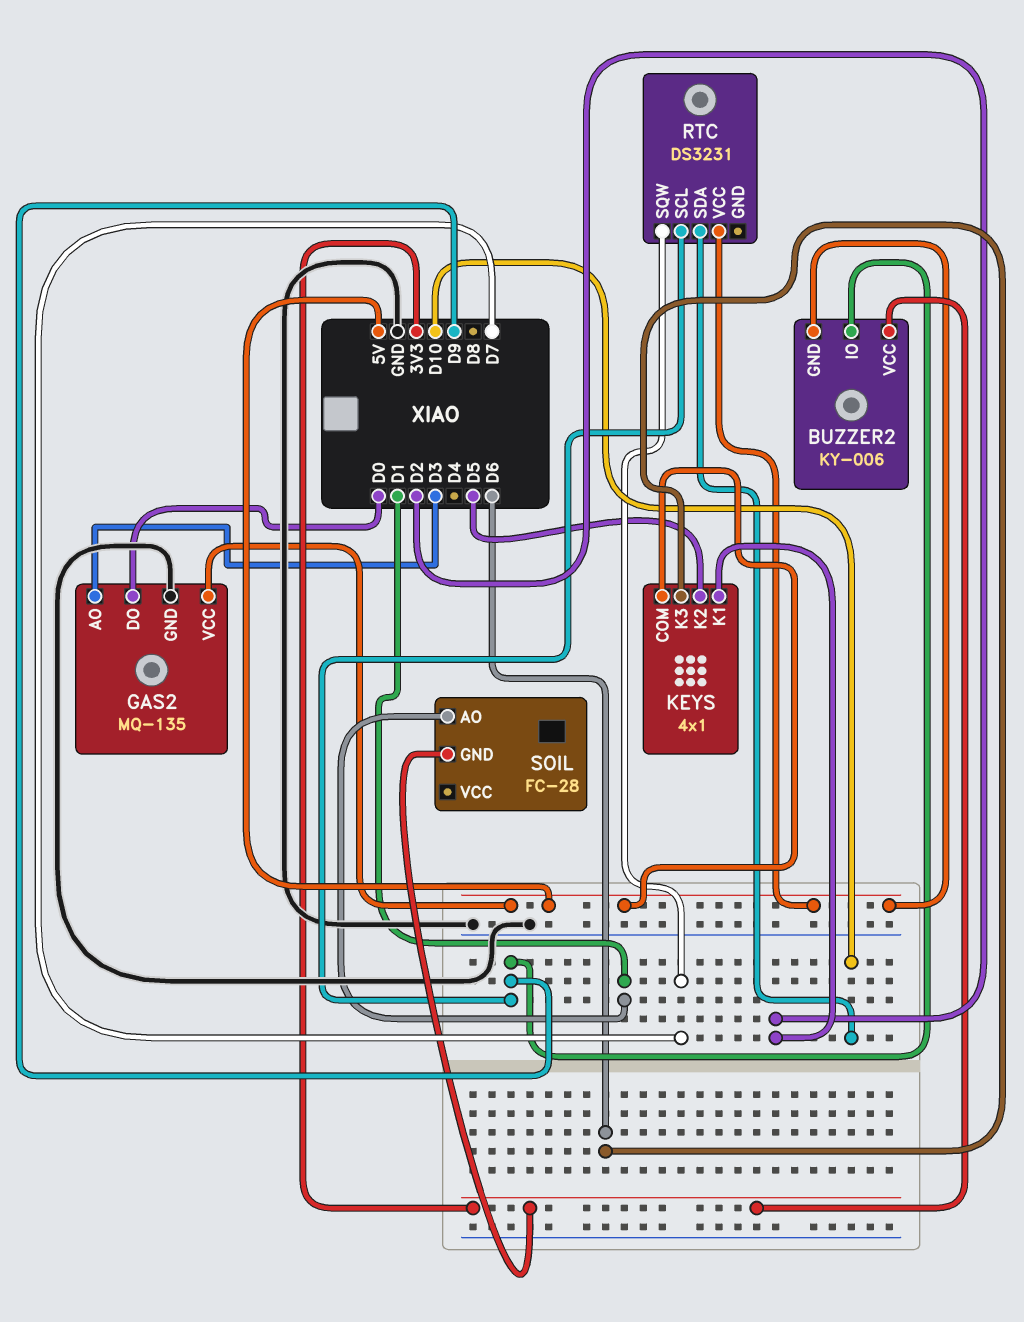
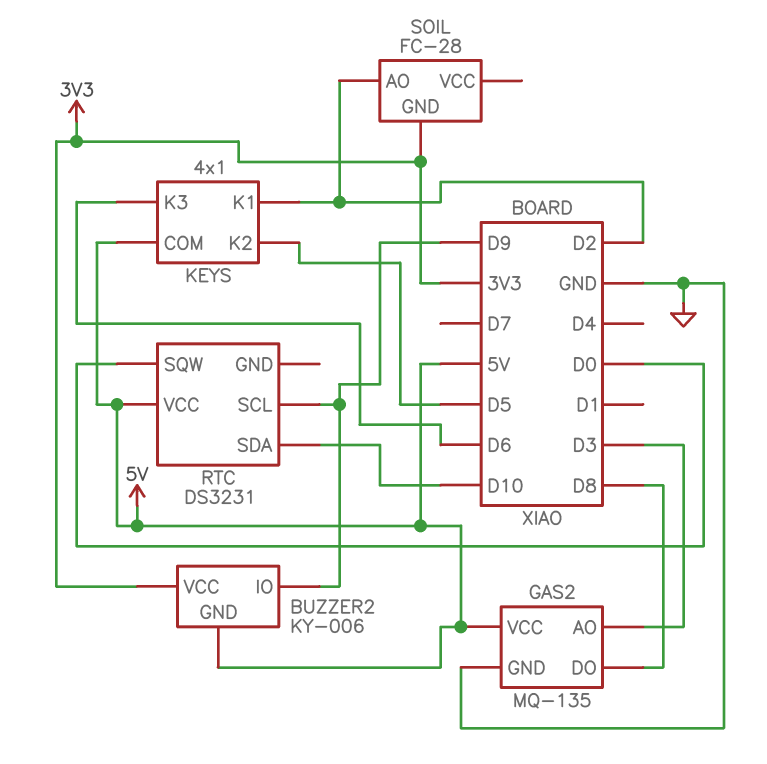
GAS2 pin DO: D0 -> D8
RTC pin SQW: D7 -> D0
SOIL pin AO: D1 -> D2

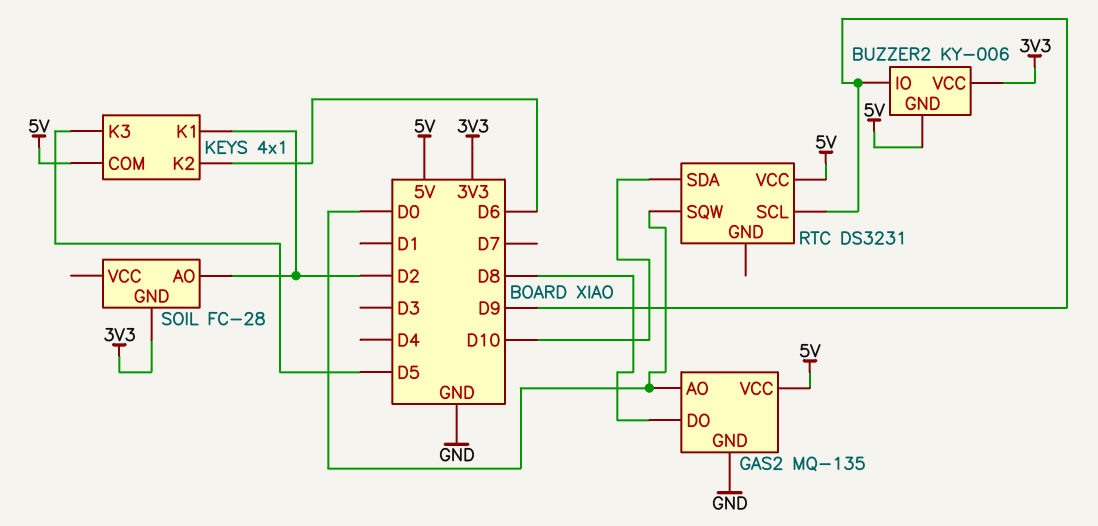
GAS2 pin AO: D3 -> D0
KEYS pin K2: D5 -> D6
KEYS pin K3: D6 -> D5

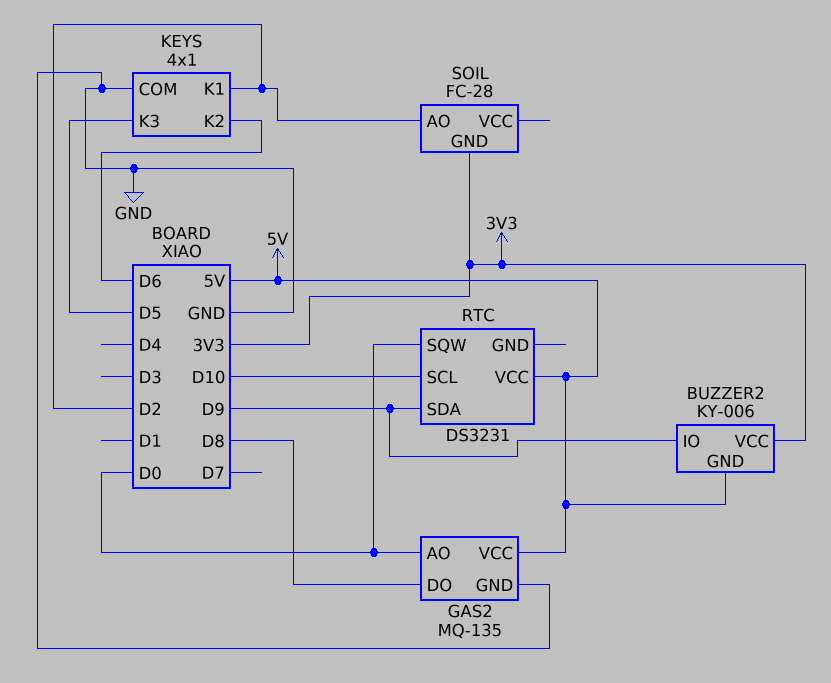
KEYS pin COM: 5V -> GND
RTC pin SCL: D9 -> D10
RTC pin SDA: D10 -> D9

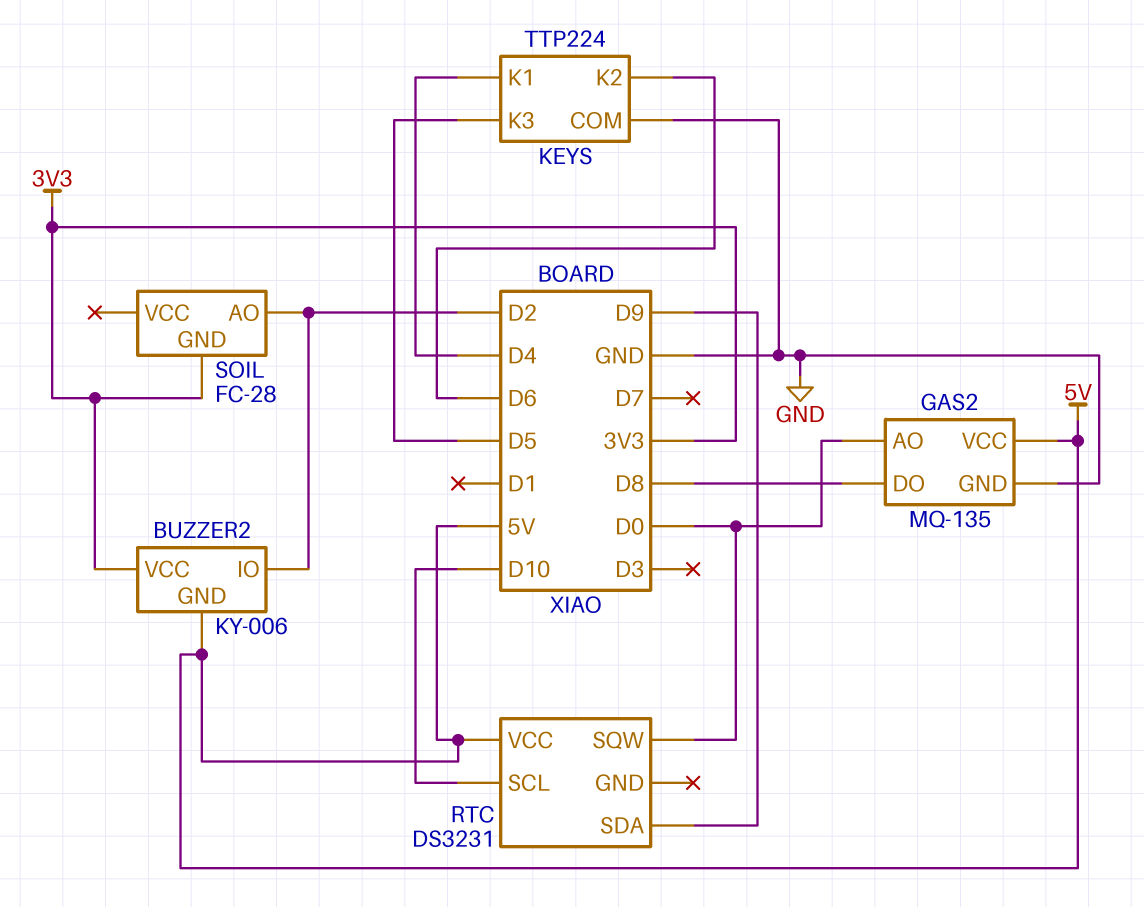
BUZZER2 pin IO: D9 -> D2
KEYS: 4x1 -> TTP224
KEYS pin K1: D2 -> D4

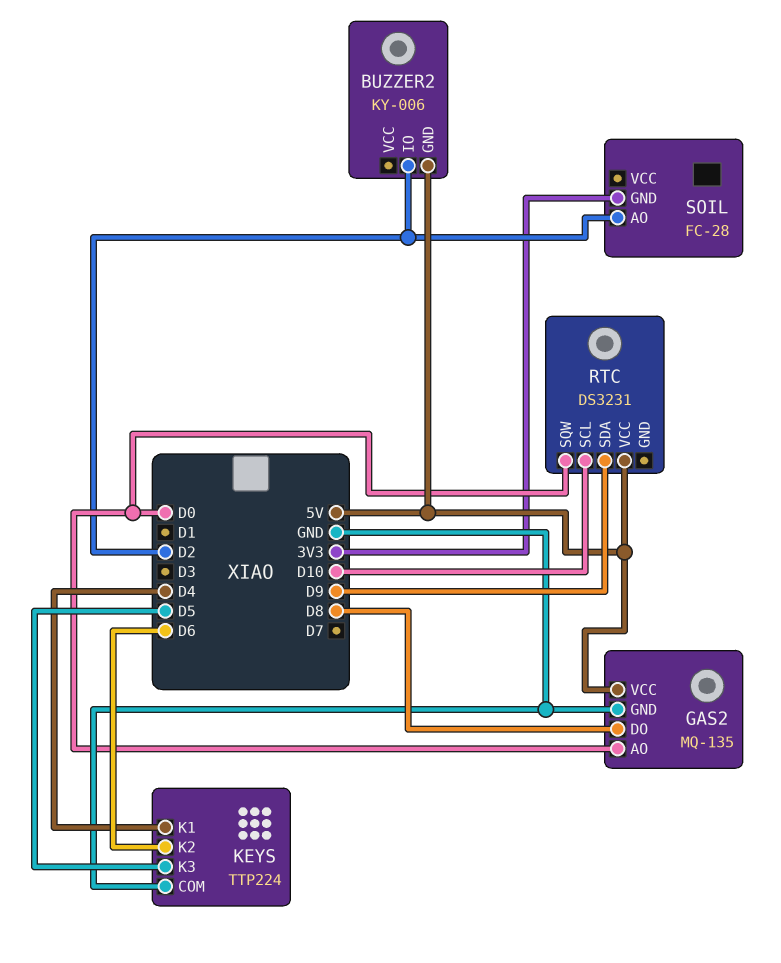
BUZZER2 pin VCC: 3V3 -> none

